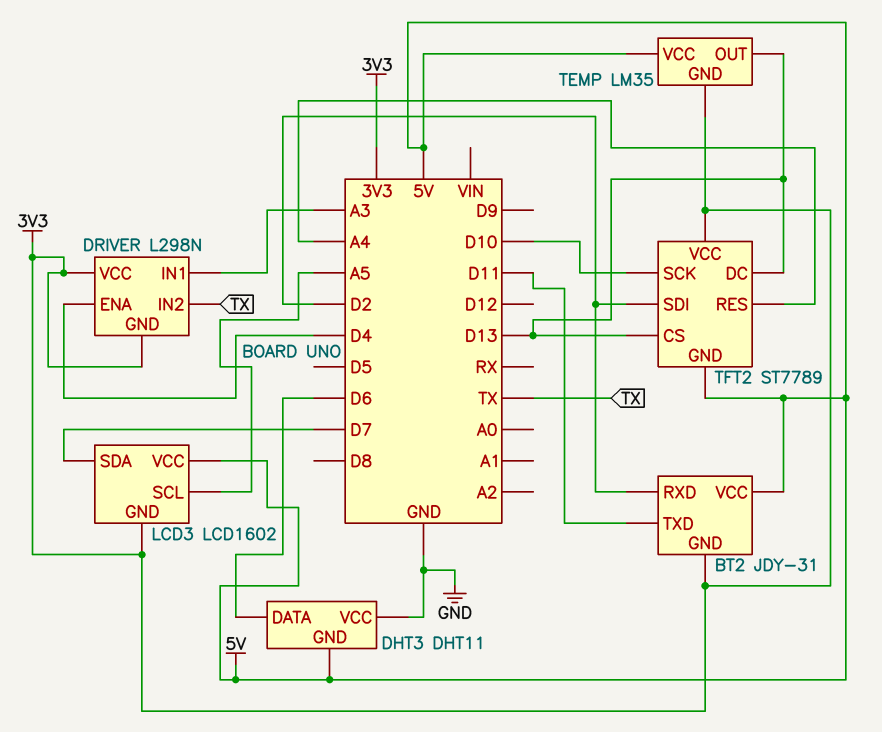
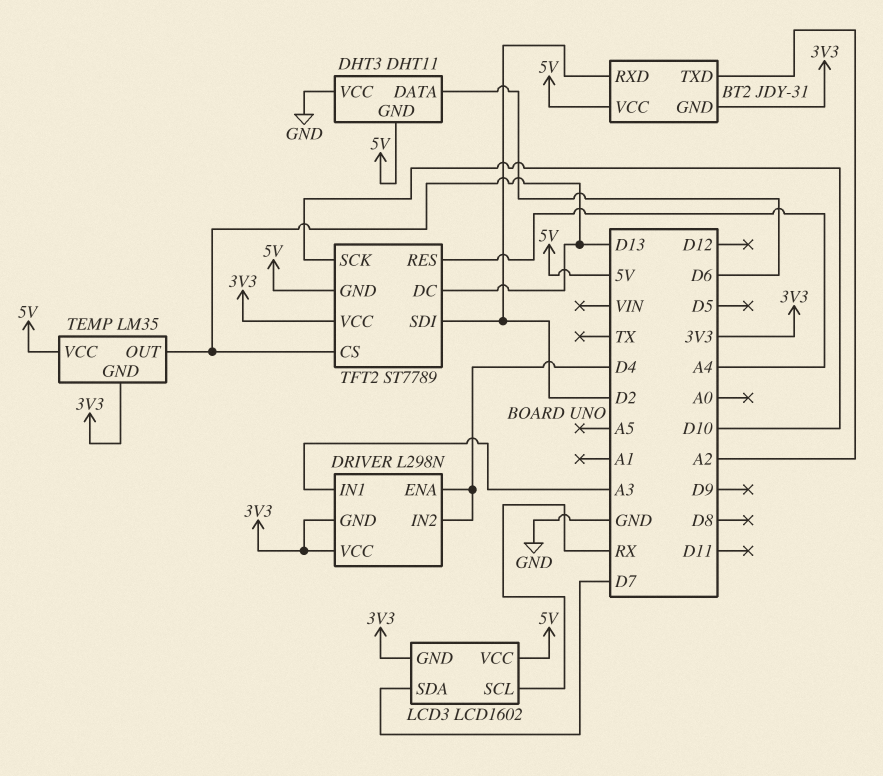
BT2 pin TXD: D11 -> A2
DRIVER pin IN2: TX -> D4
LCD3 pin SCL: A5 -> RX

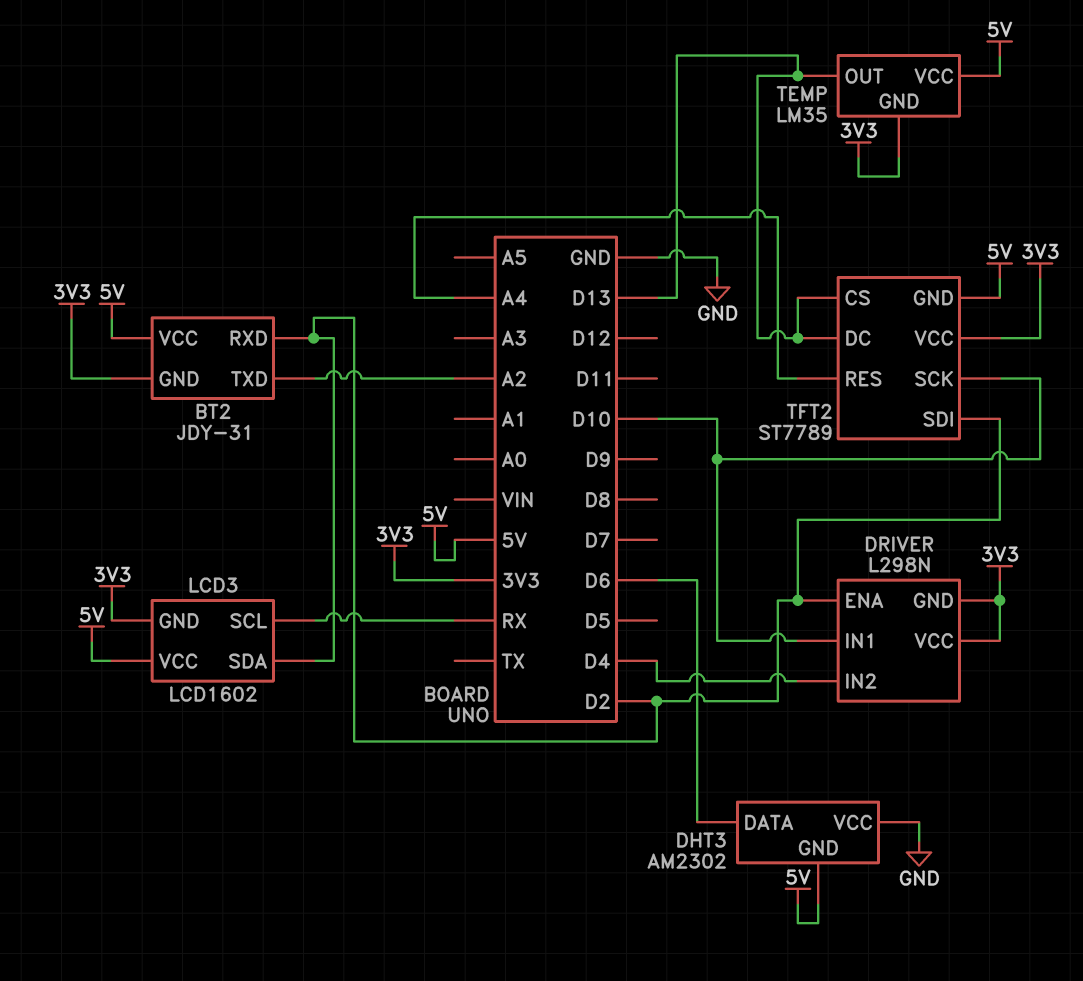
DHT3: DHT11 -> AM2302
DRIVER pin ENA: D4 -> D2
DRIVER pin IN1: A3 -> D10
LCD3 pin SDA: D7 -> D2

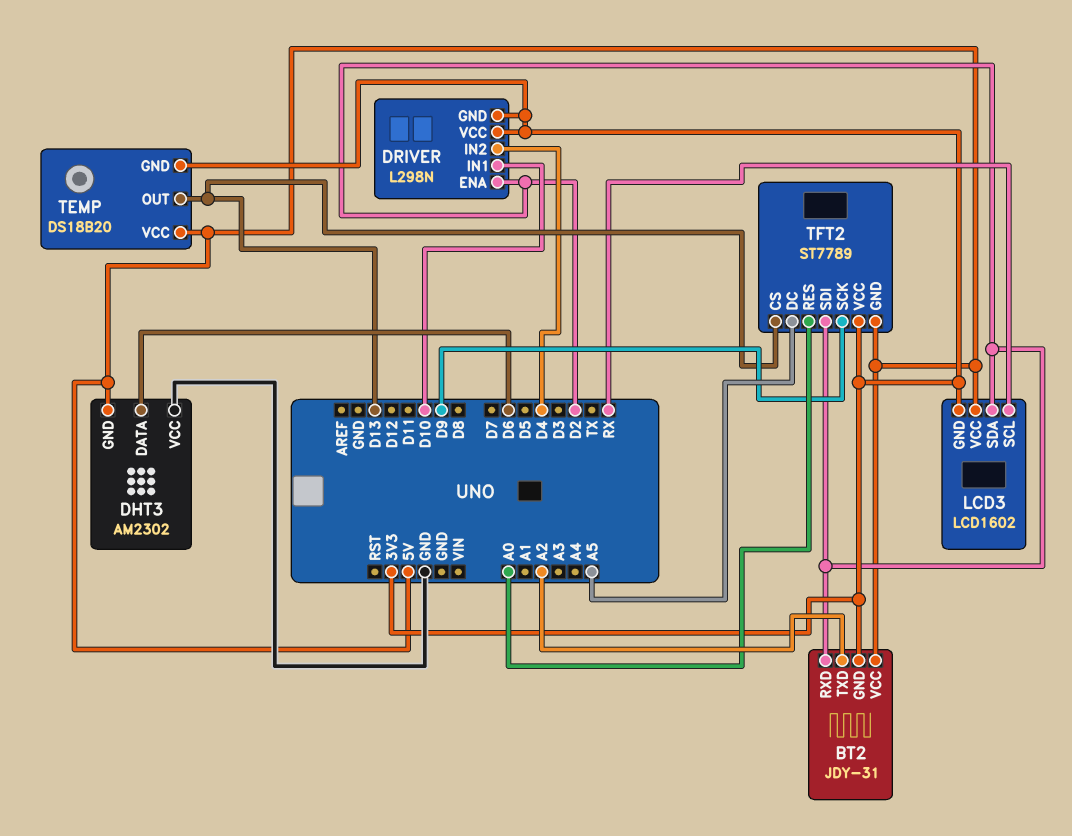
TEMP: LM35 -> DS18B20
TFT2 pin DC: D13 -> A5
TFT2 pin RES: A4 -> A0
TFT2 pin SCK: D10 -> D9

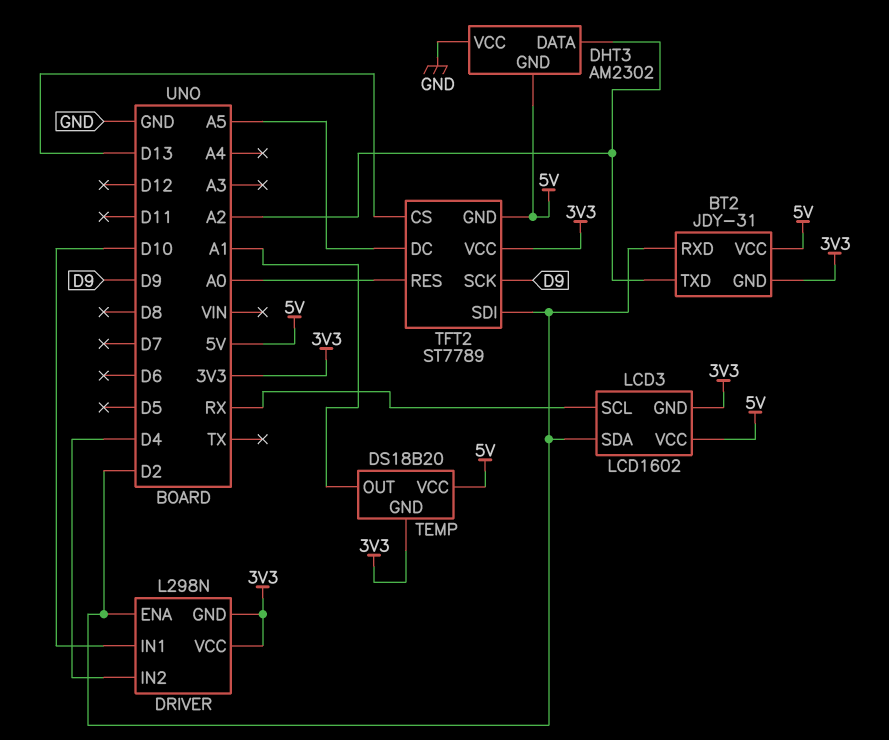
DHT3 pin DATA: D6 -> A2
TEMP pin OUT: D13 -> A1

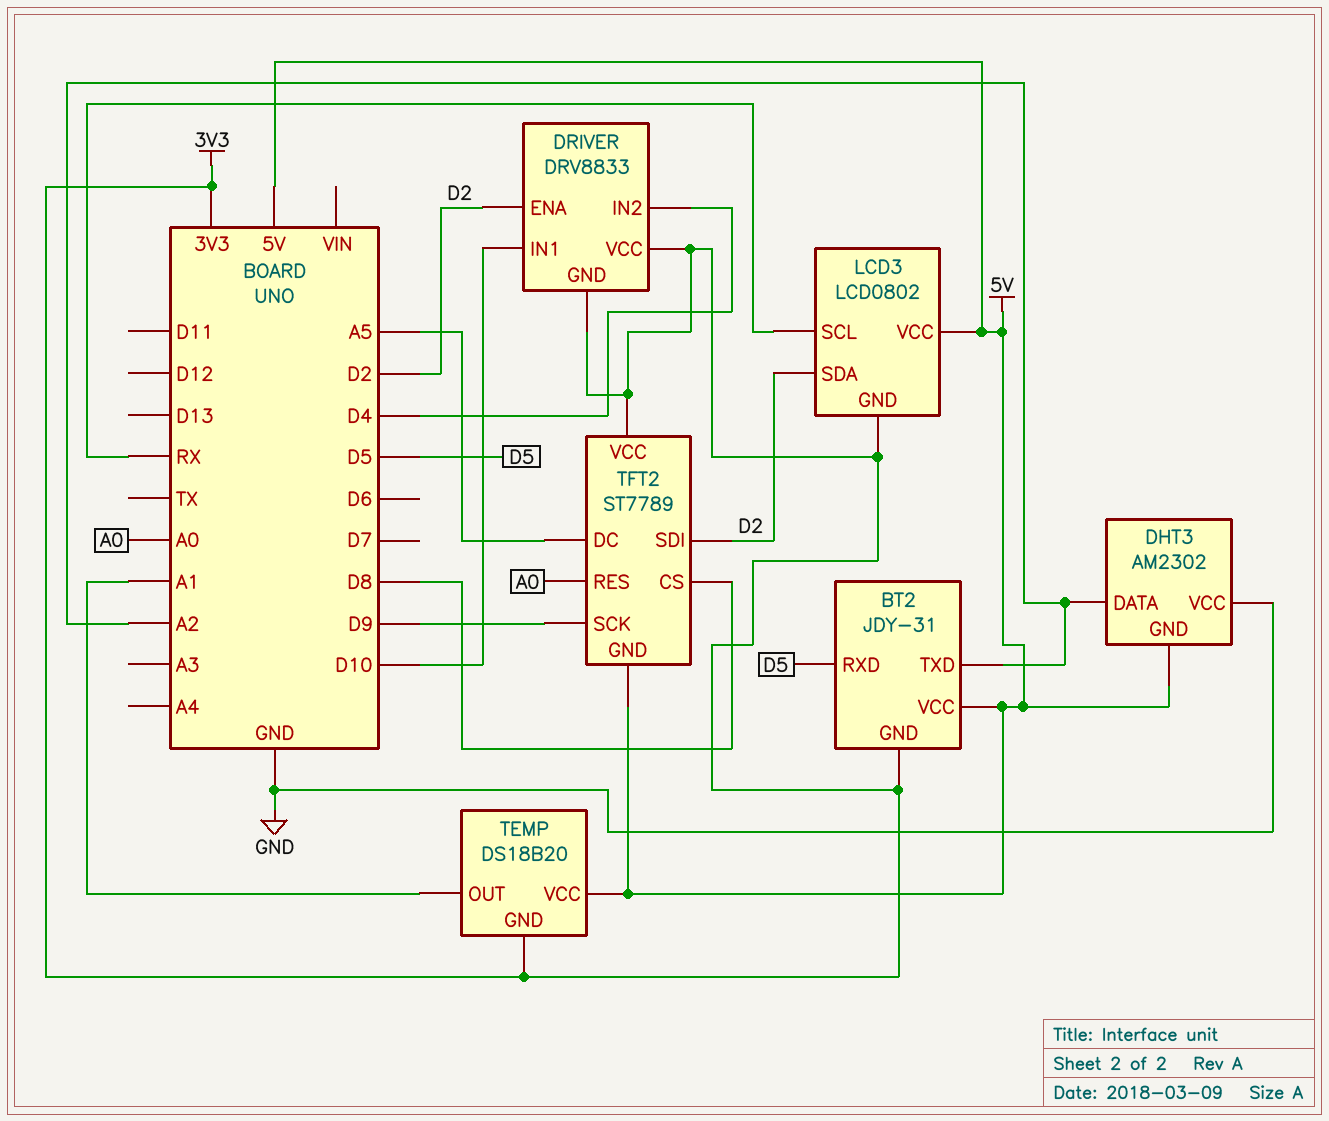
BT2 pin RXD: D2 -> D5
DRIVER: L298N -> DRV8833
LCD3: LCD1602 -> LCD0802
TFT2 pin CS: D13 -> D8

